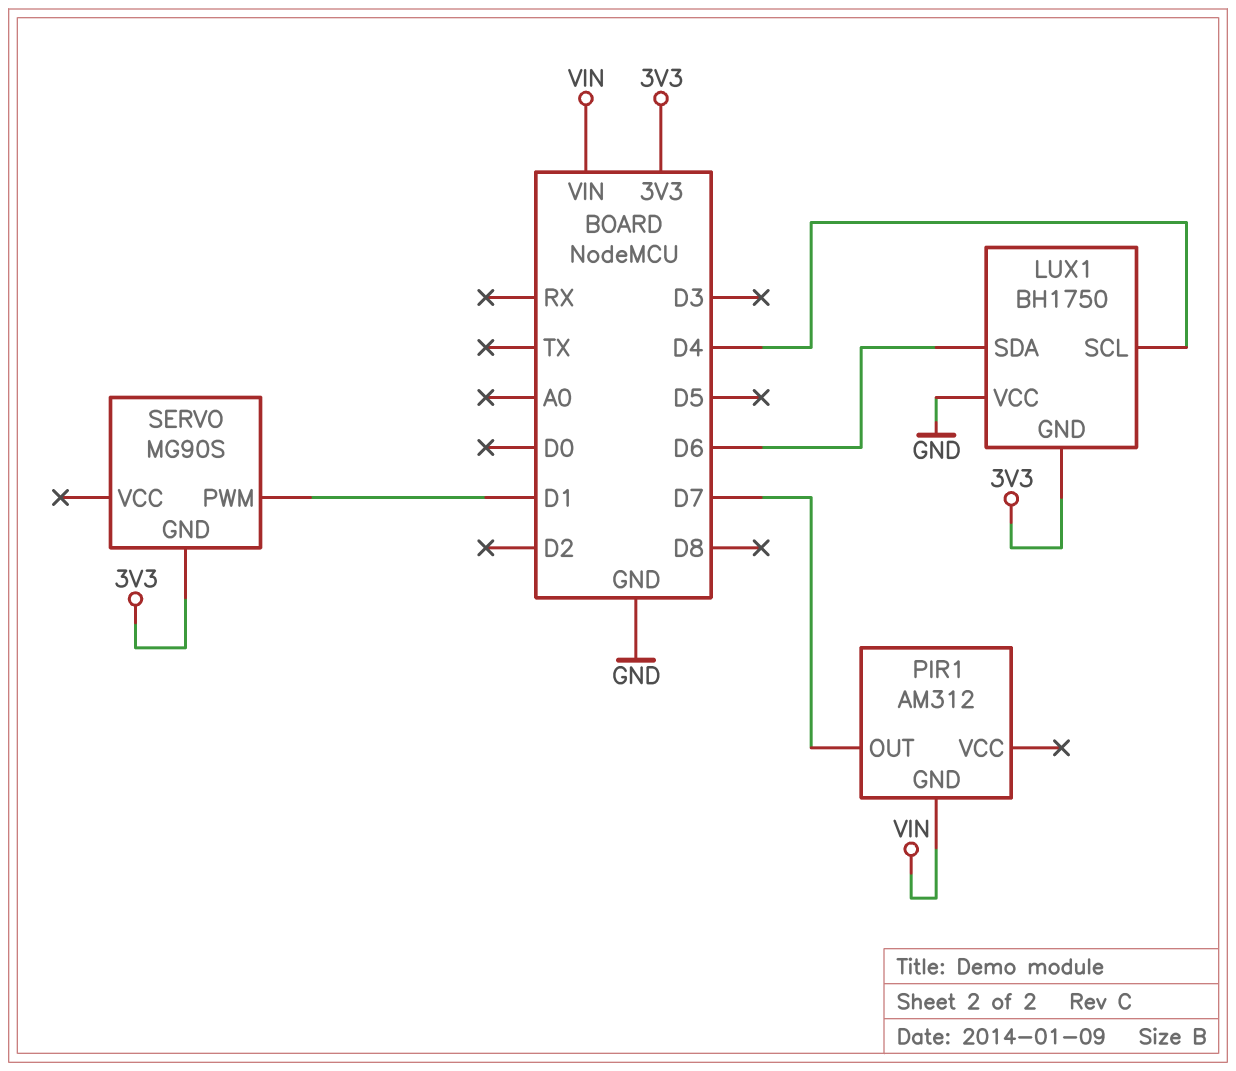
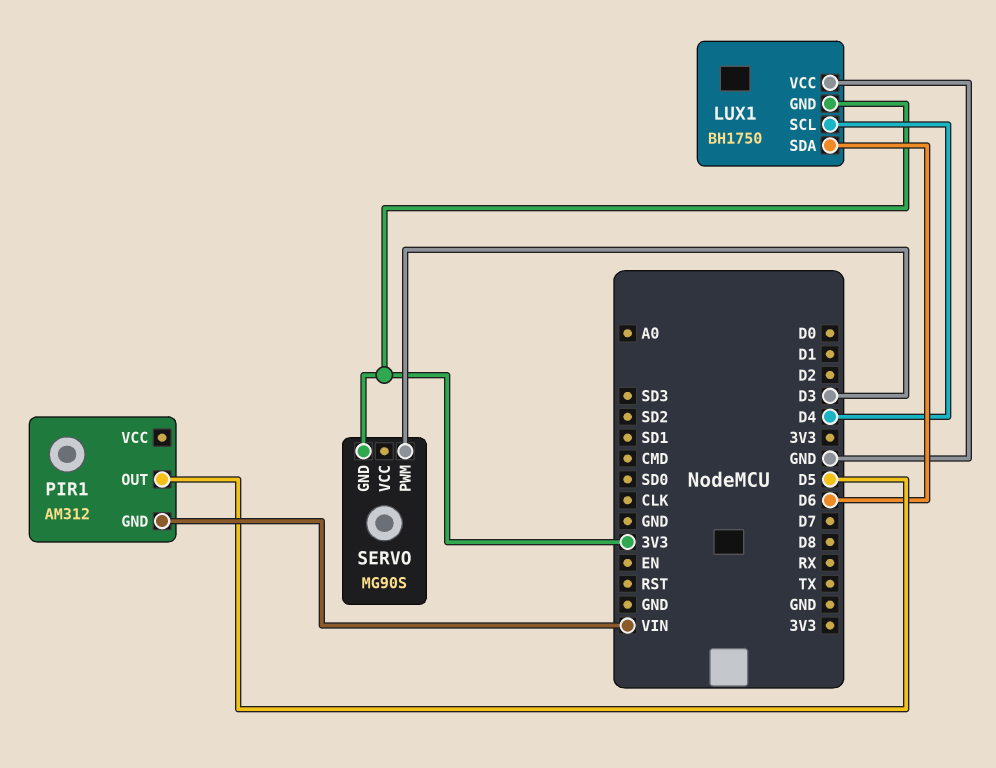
PIR1 pin OUT: D7 -> D5
SERVO pin PWM: D1 -> D3

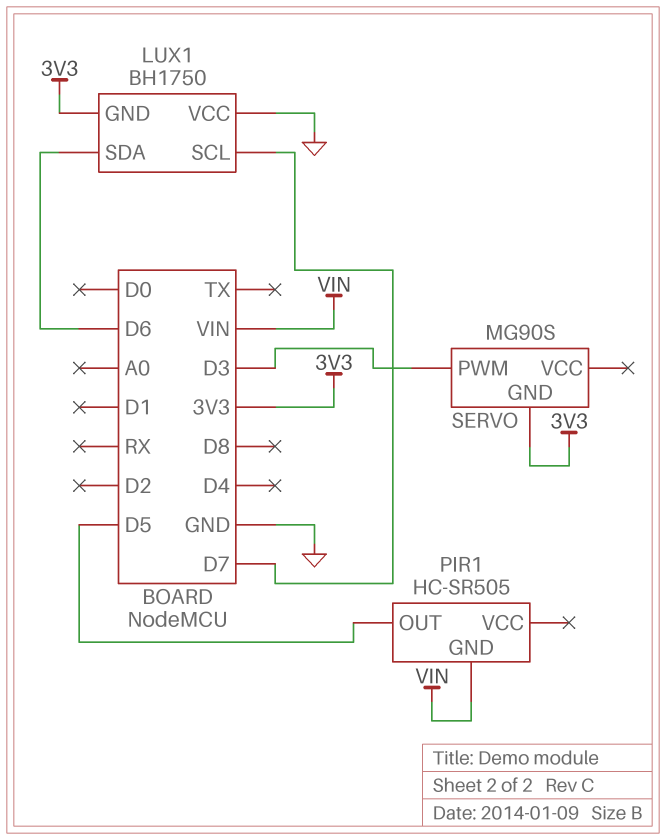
LUX1 pin SCL: D4 -> D7
PIR1: AM312 -> HC-SR505

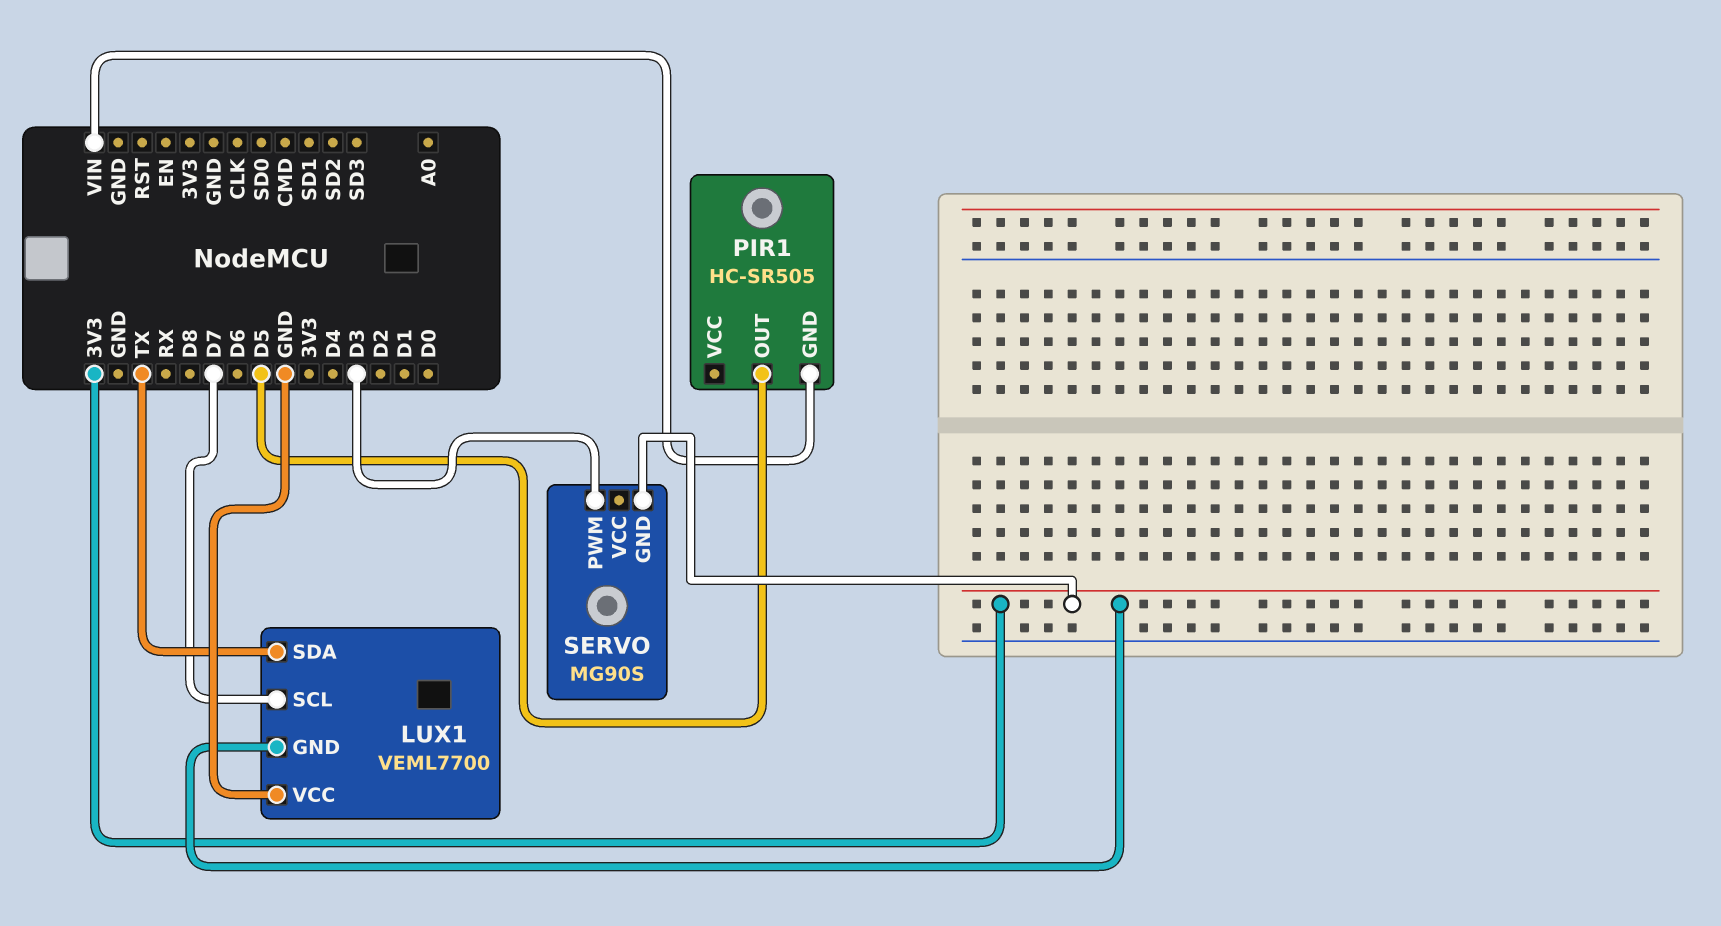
LUX1: BH1750 -> VEML7700
LUX1 pin SDA: D6 -> TX

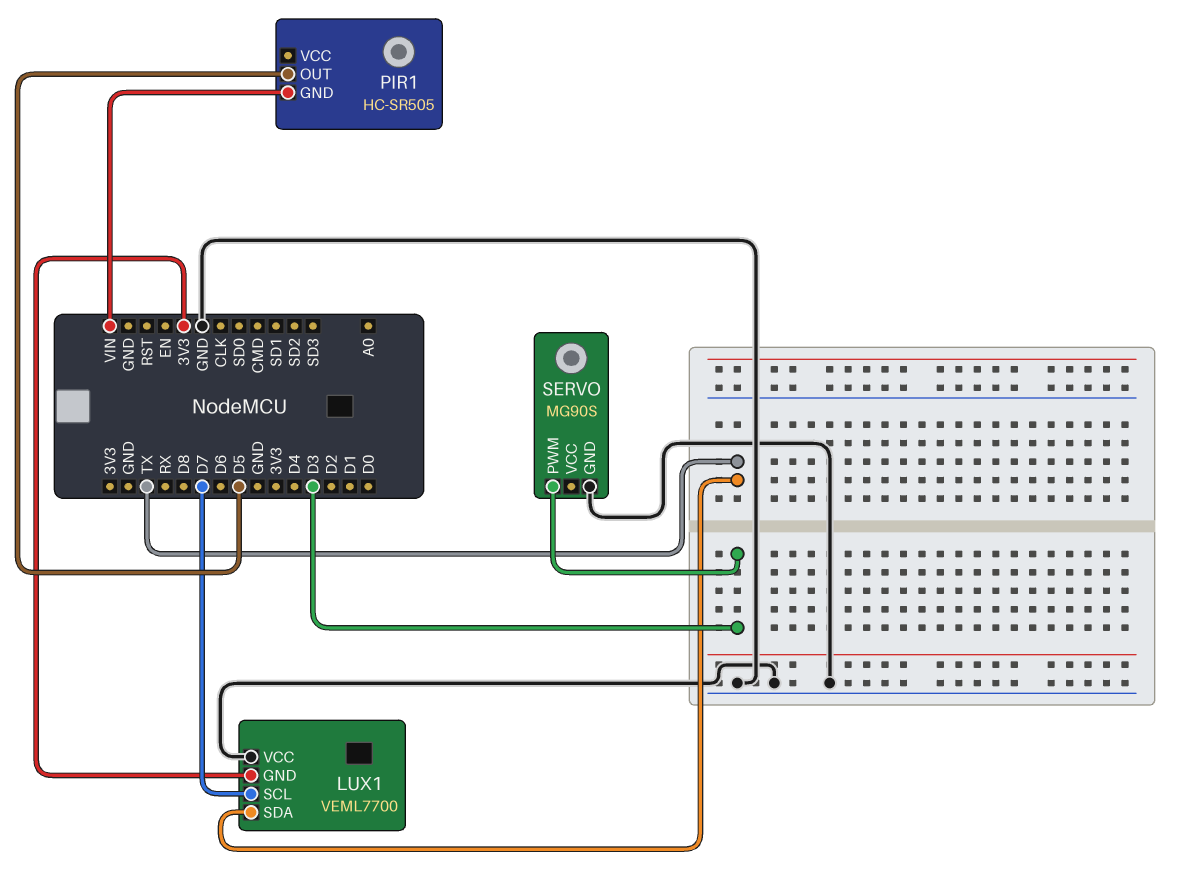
SERVO pin GND: 3V3 -> GND

